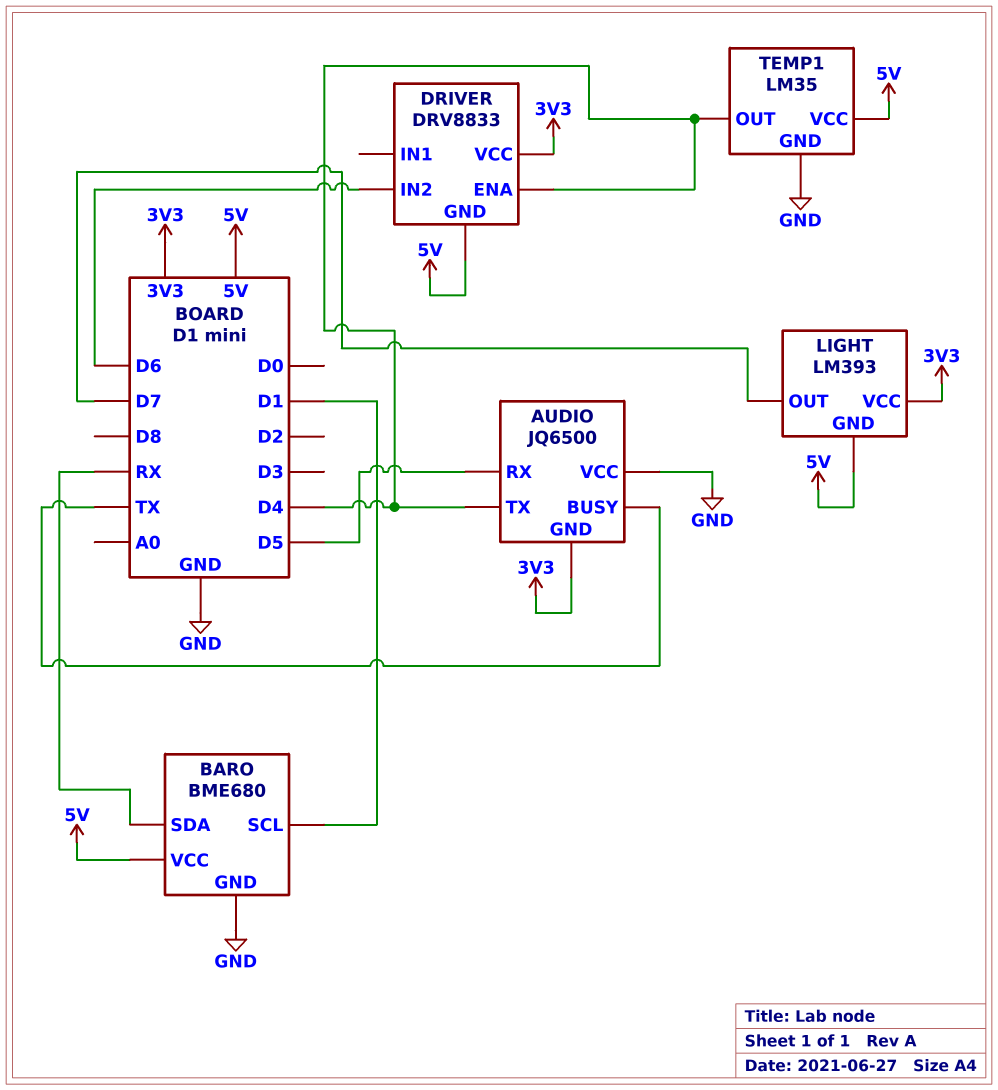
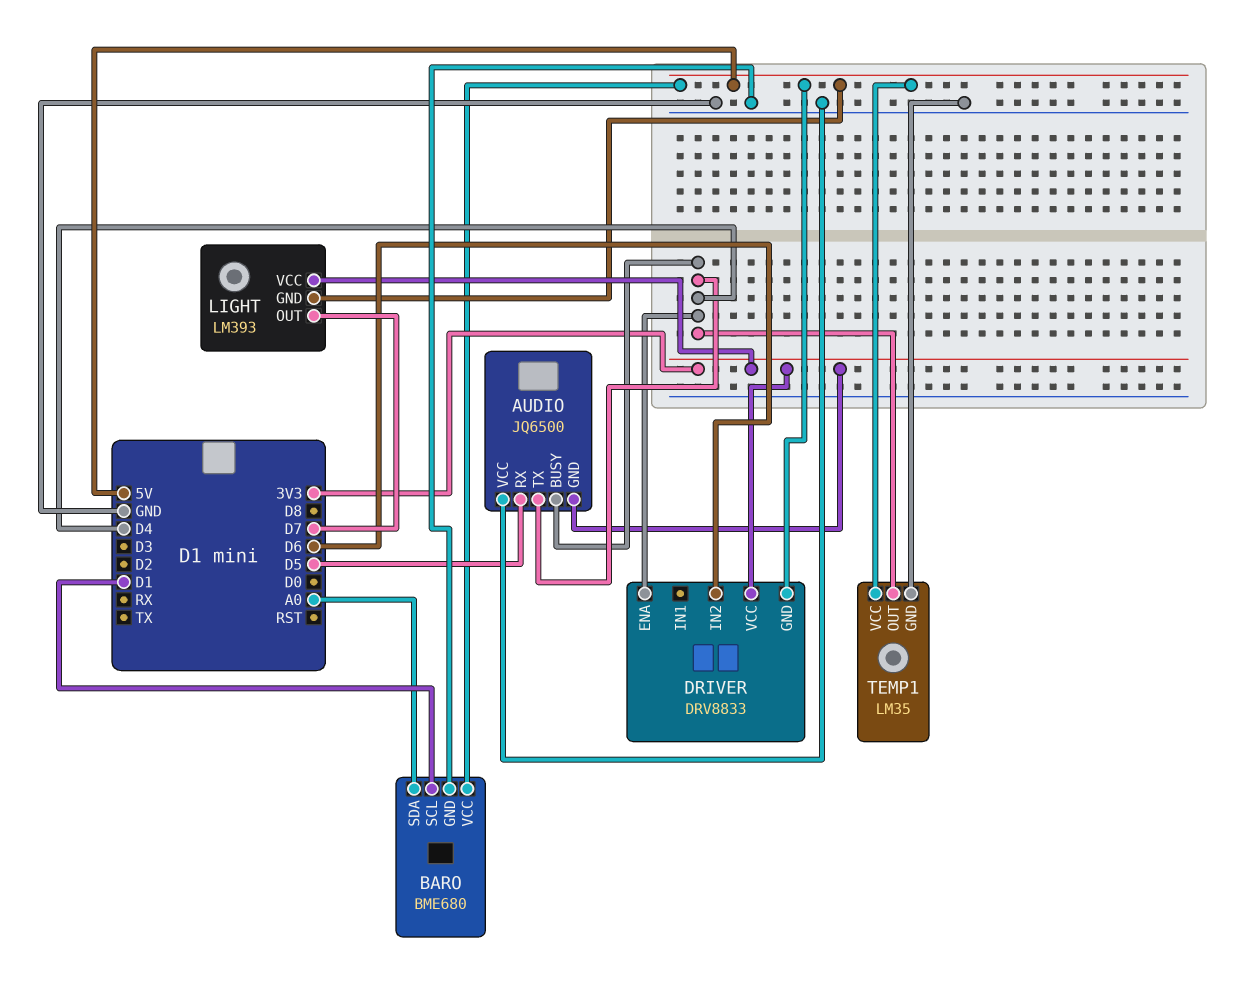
AUDIO pin BUSY: TX -> D4
BARO pin SDA: RX -> A0

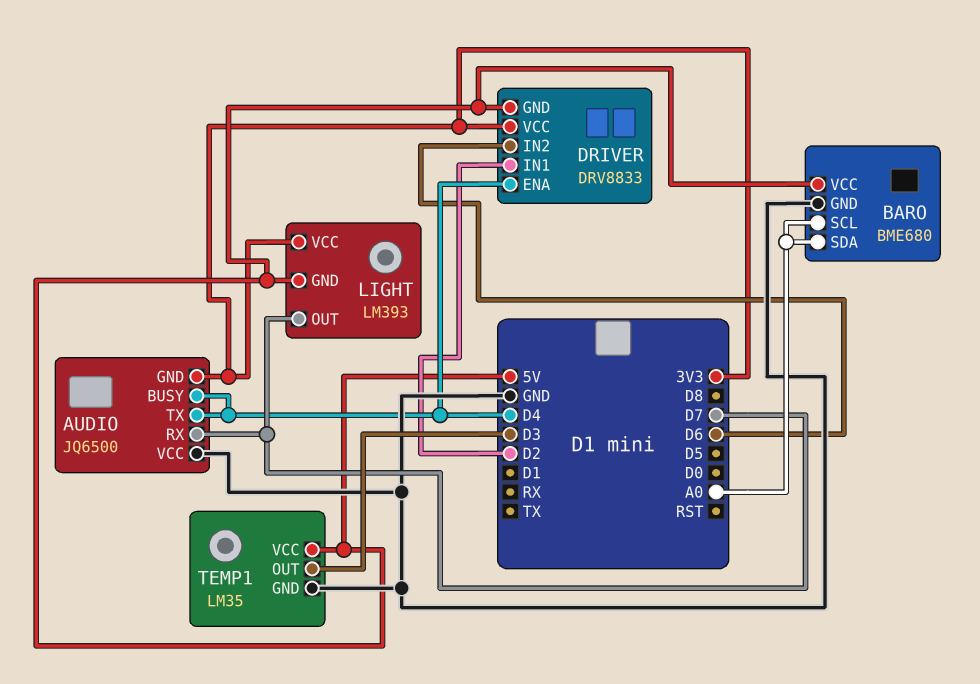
AUDIO pin RX: D5 -> D7
BARO pin SCL: D1 -> A0
DRIVER pin IN1: none -> D2
TEMP1 pin OUT: D4 -> D3

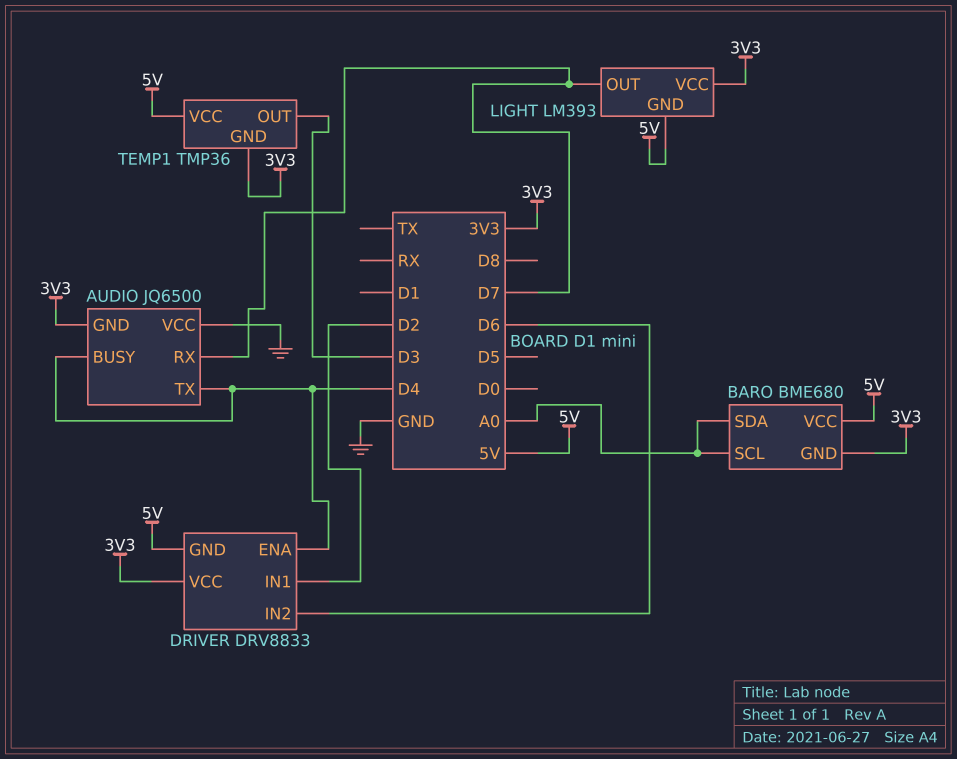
BARO pin GND: GND -> 3V3
TEMP1: LM35 -> TMP36
TEMP1 pin GND: GND -> 3V3

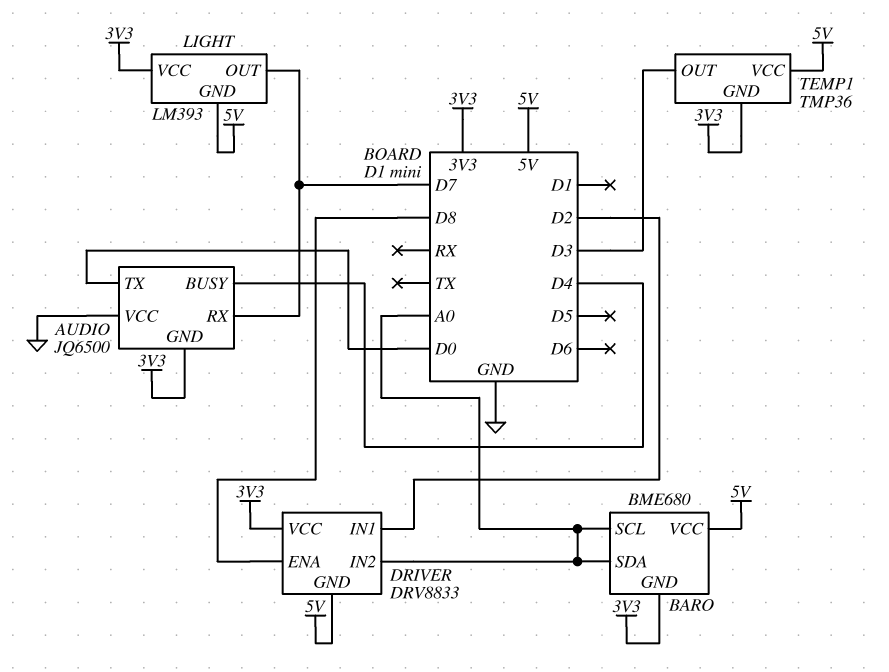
AUDIO pin TX: D4 -> D0
DRIVER pin ENA: D4 -> D8
DRIVER pin IN2: D6 -> A0

